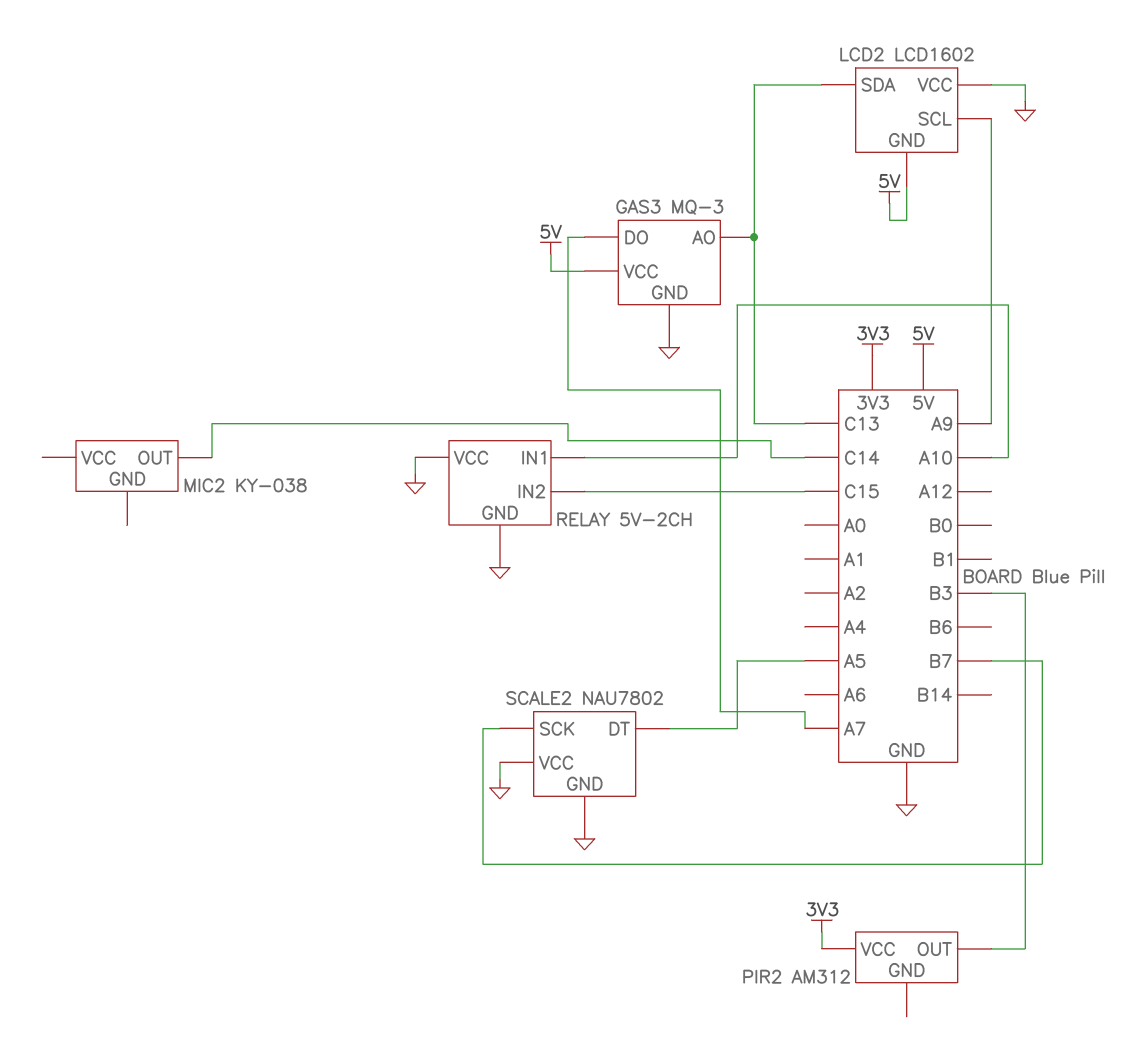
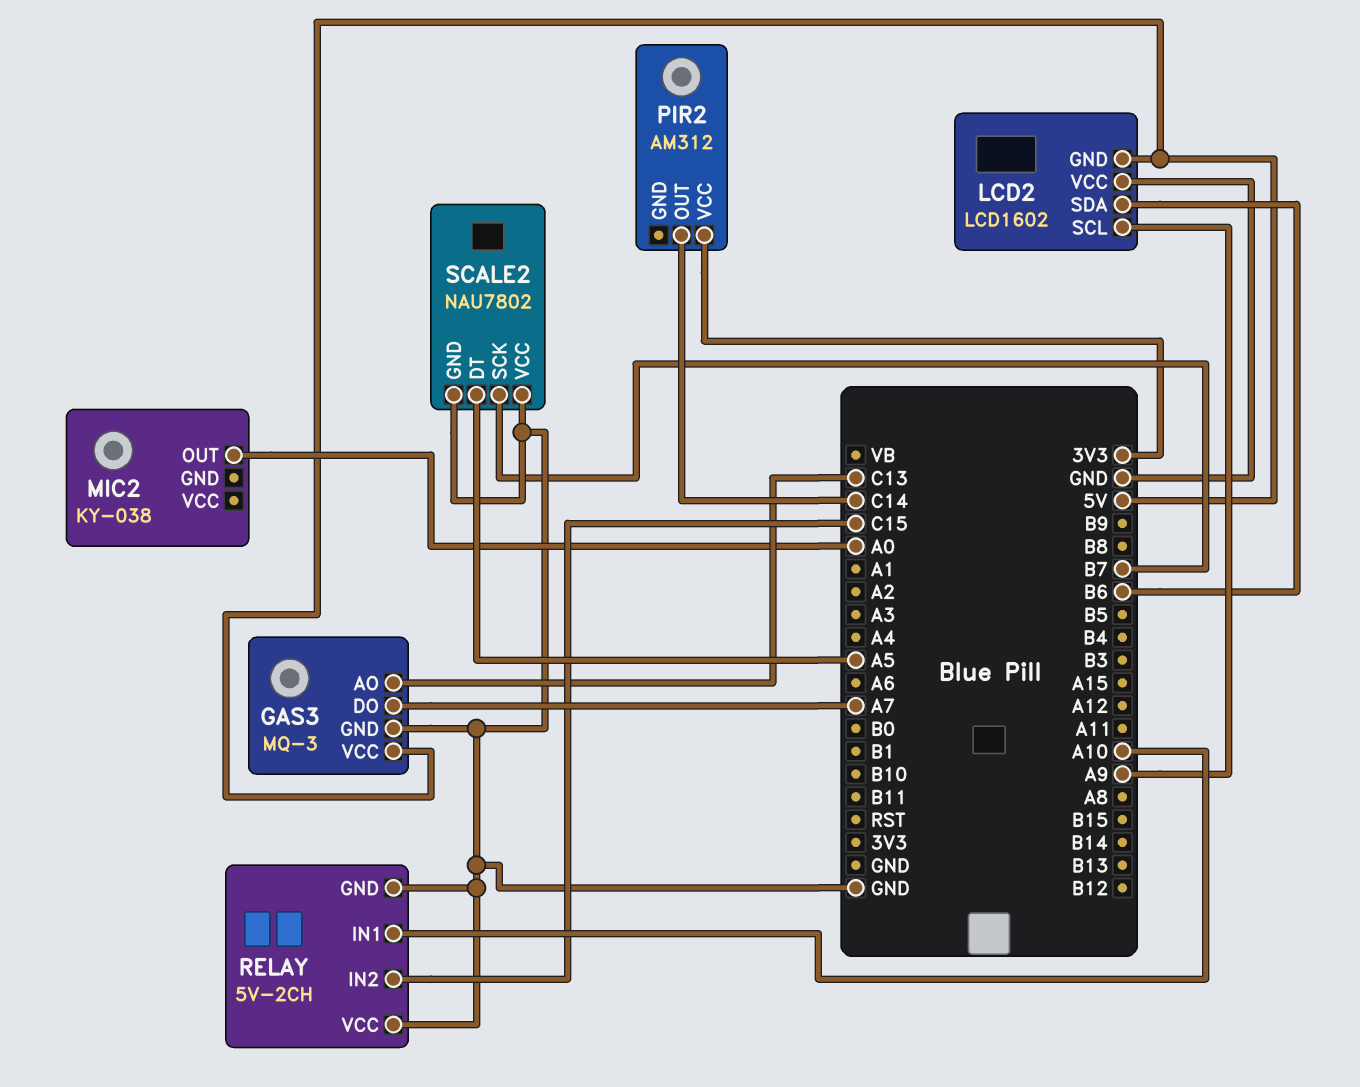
LCD2 pin SDA: C13 -> B6
MIC2 pin OUT: C14 -> A0
PIR2 pin OUT: B3 -> C14

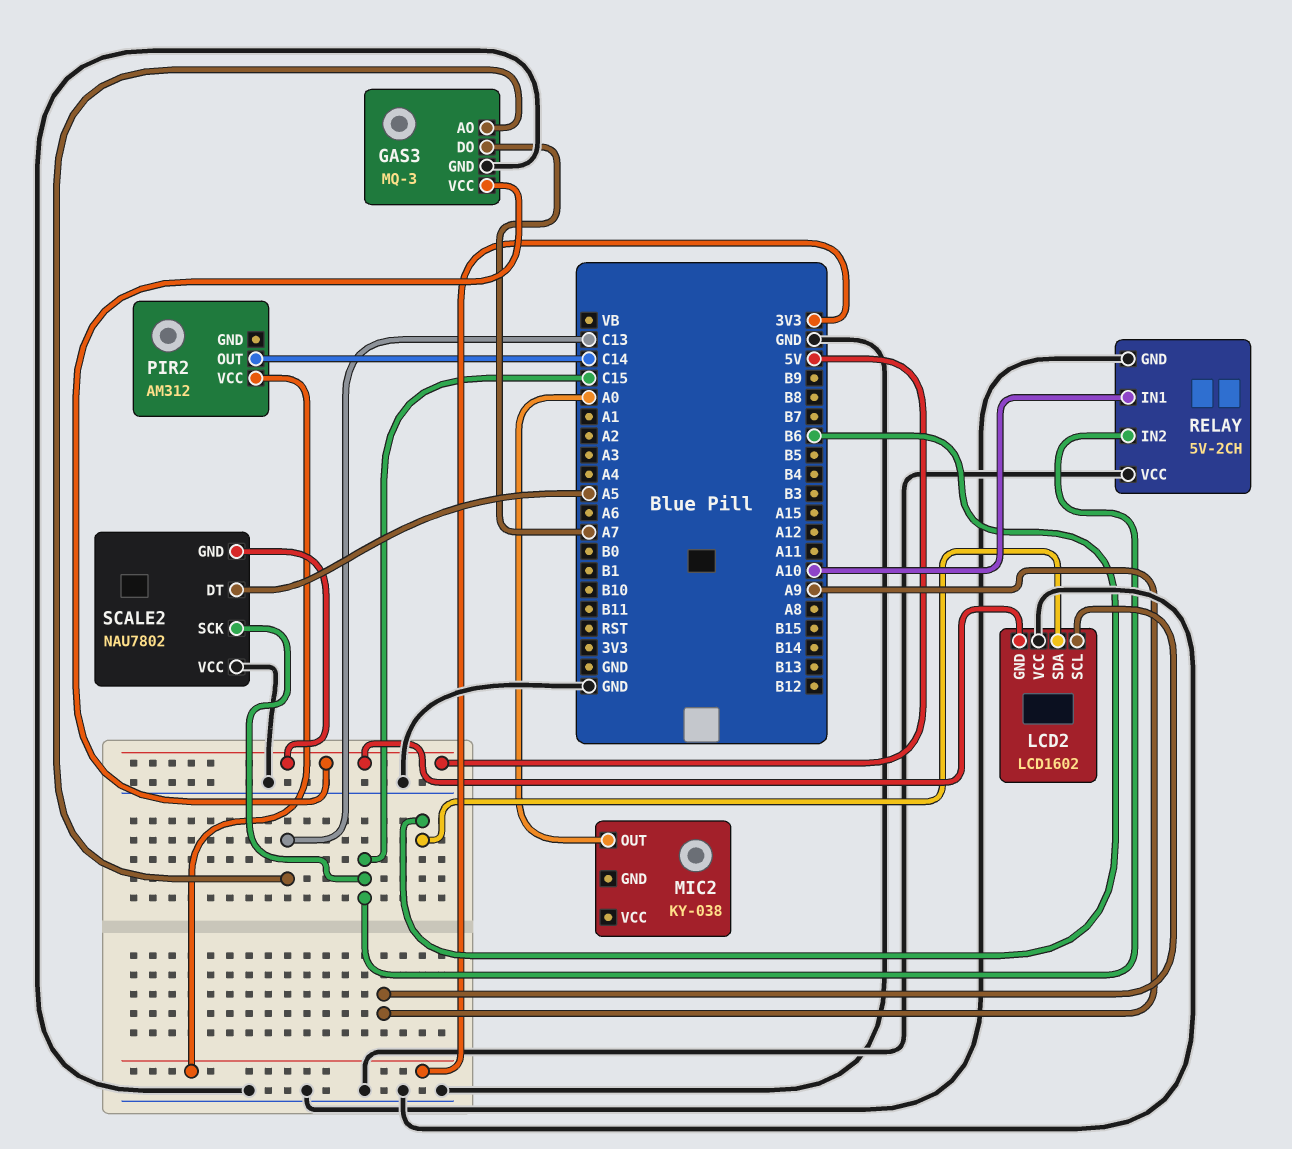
SCALE2 pin GND: GND -> 5V
SCALE2 pin SCK: B7 -> C15

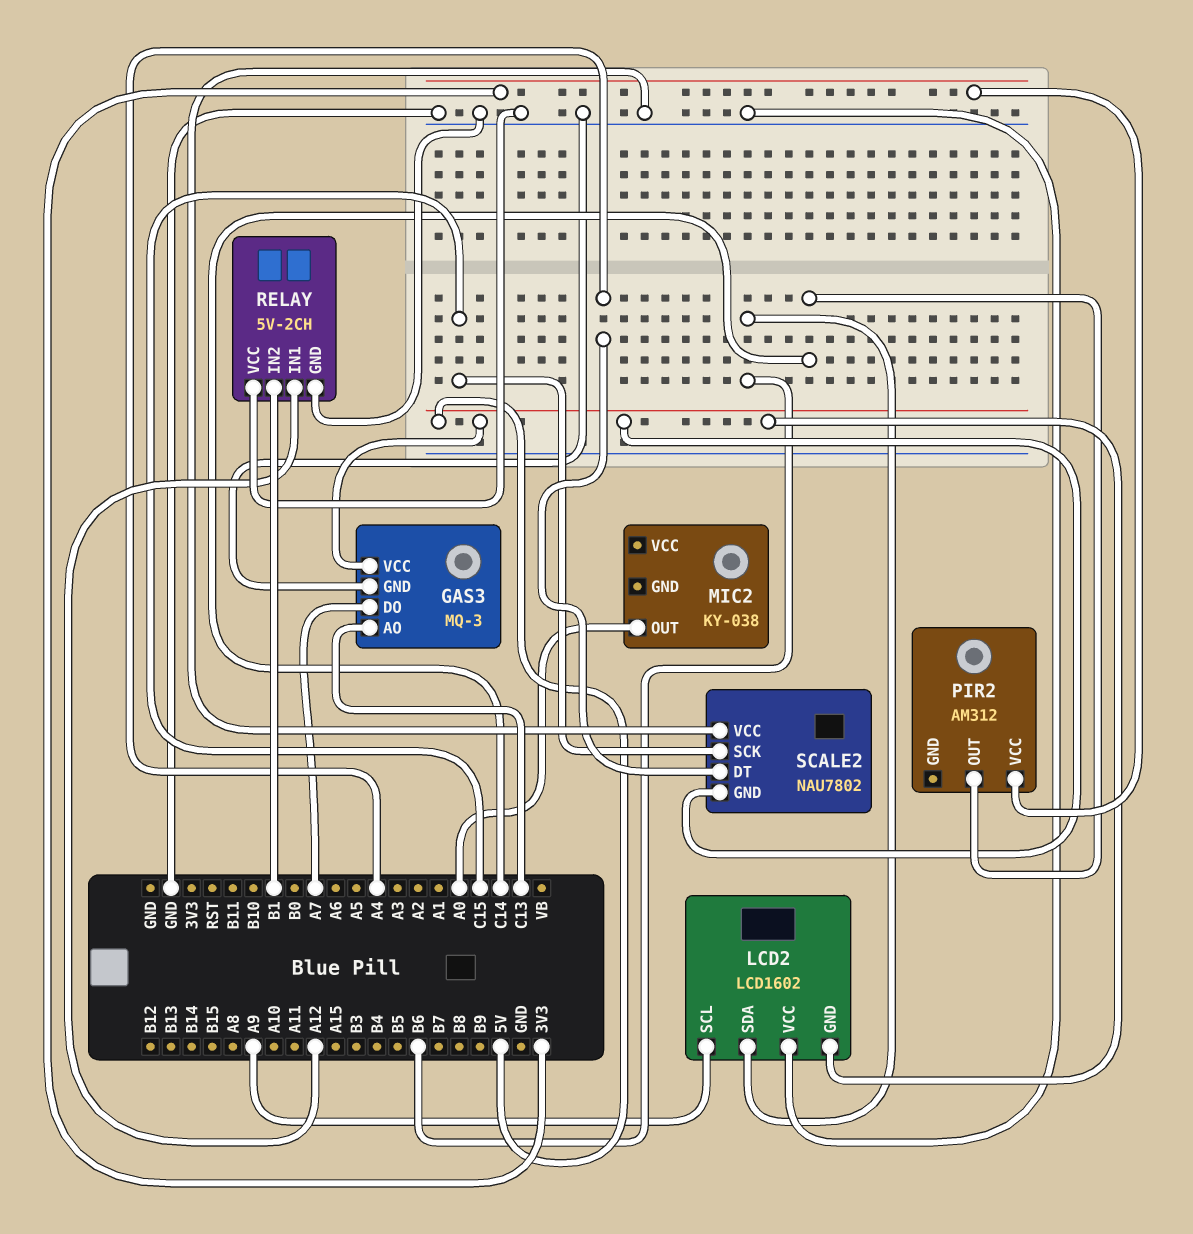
RELAY pin IN1: A10 -> A12
RELAY pin IN2: C15 -> B1
SCALE2 pin DT: A5 -> A4

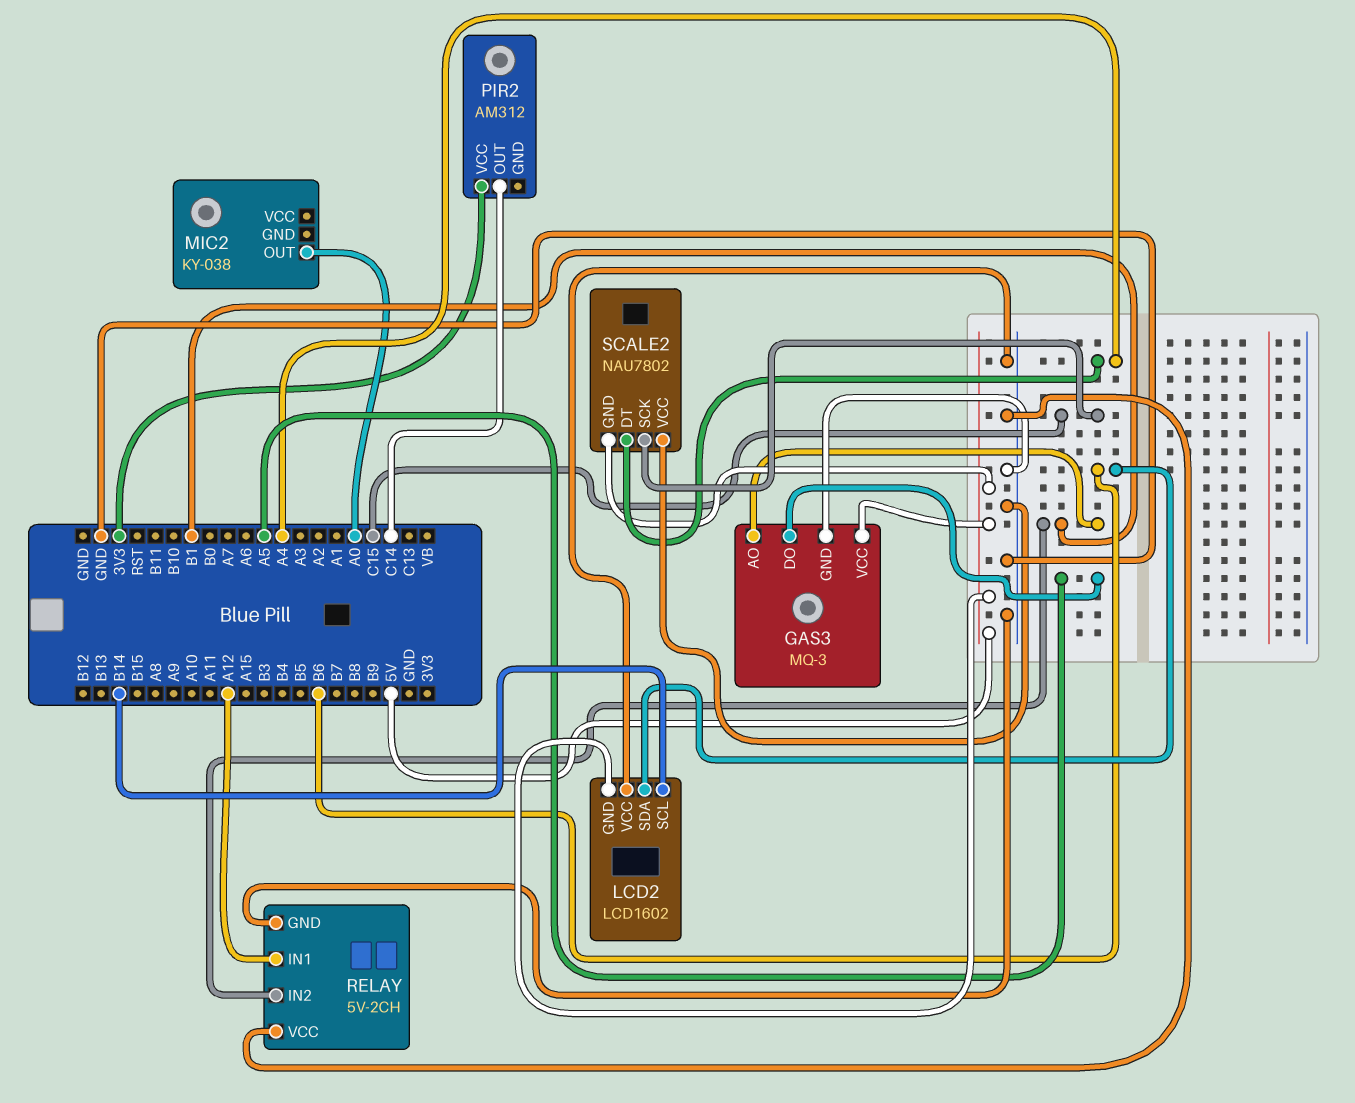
GAS3 pin AO: C13 -> B1
GAS3 pin DO: A7 -> A5
LCD2 pin SCL: A9 -> B14

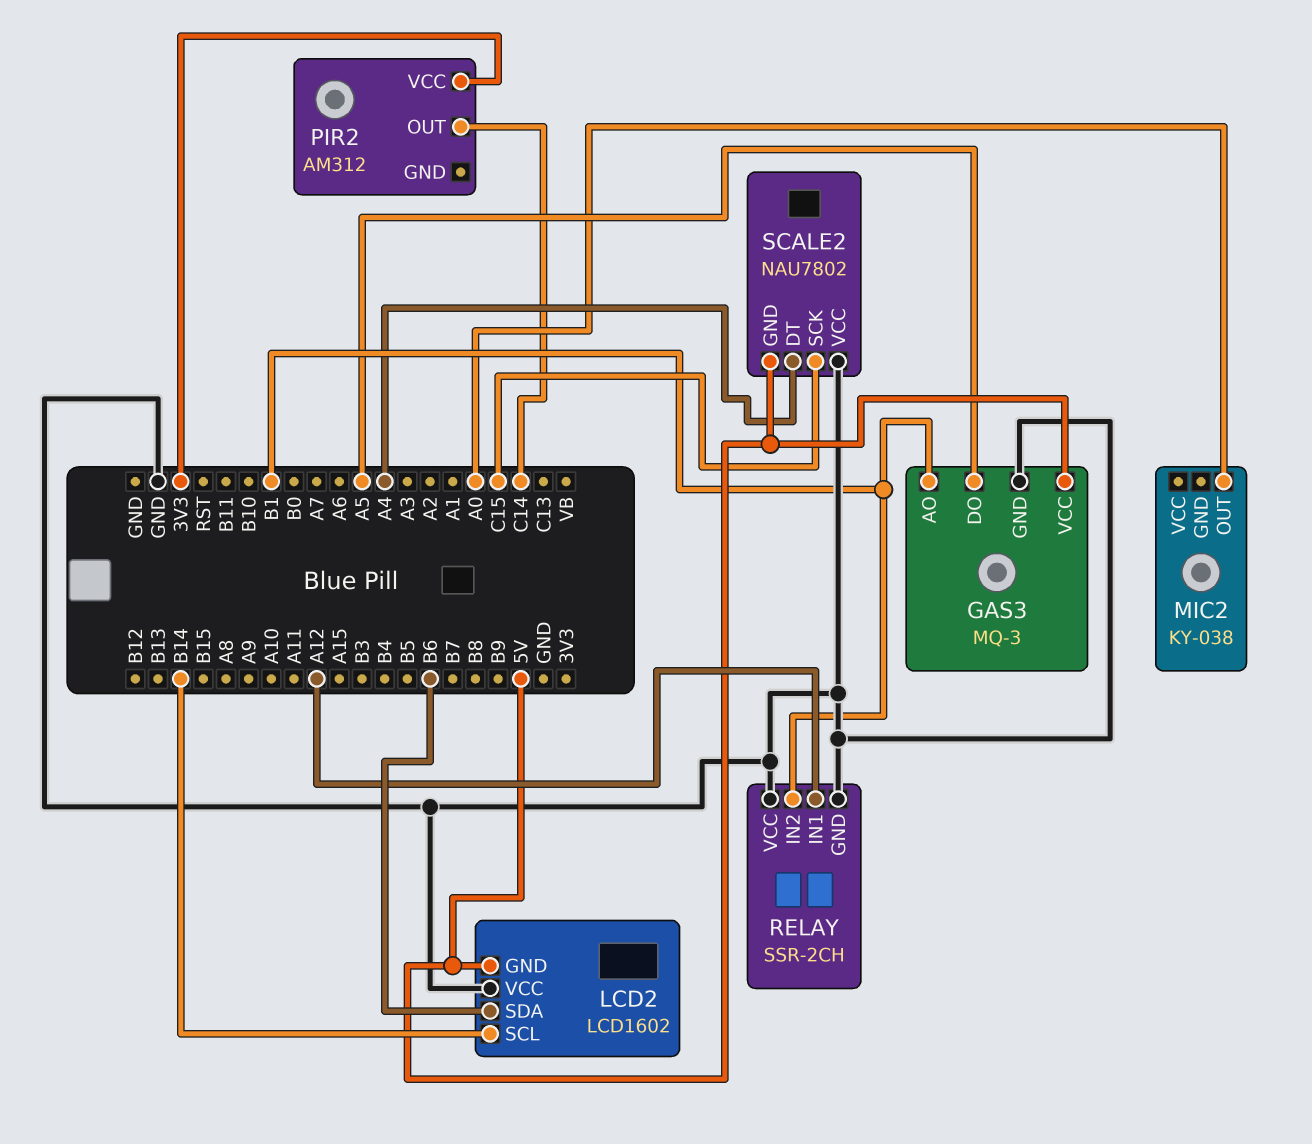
RELAY: 5V-2CH -> SSR-2CH

